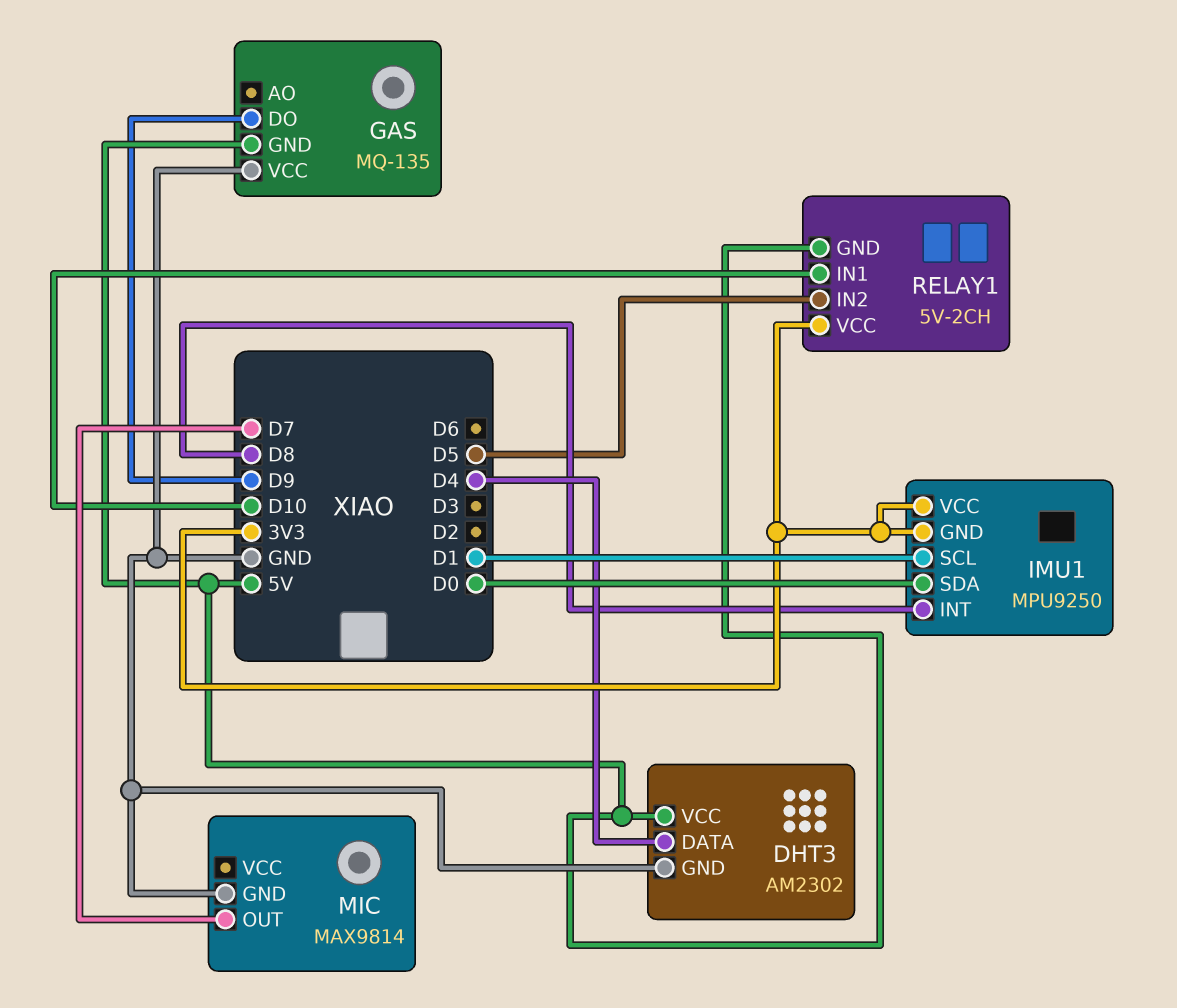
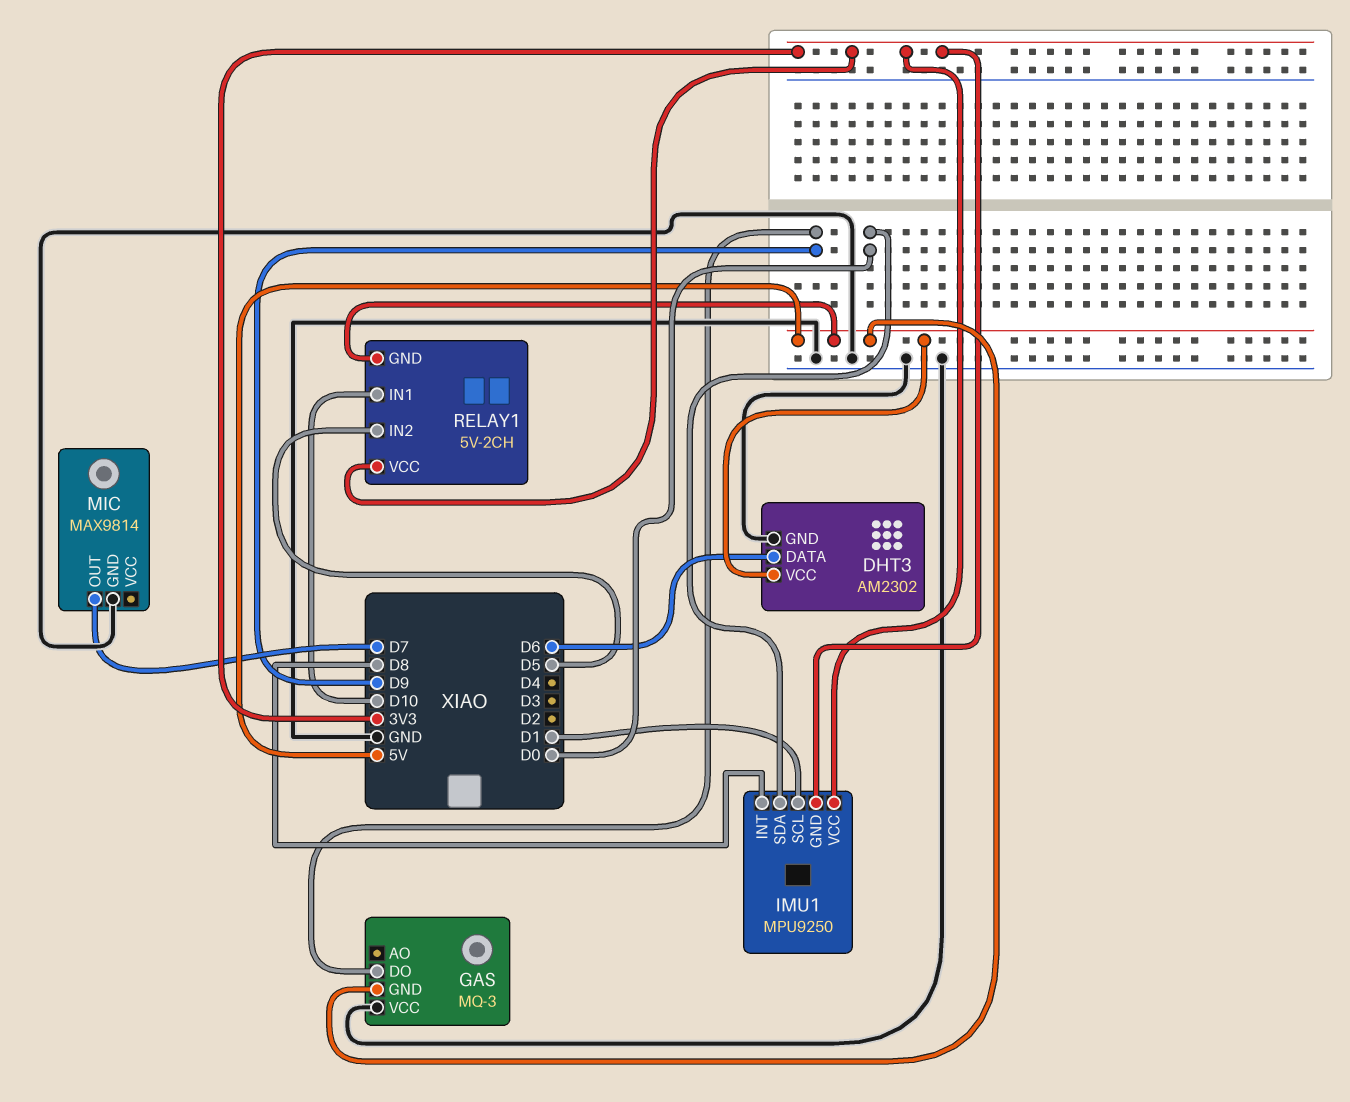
DHT3 pin DATA: D4 -> D6
GAS: MQ-135 -> MQ-3

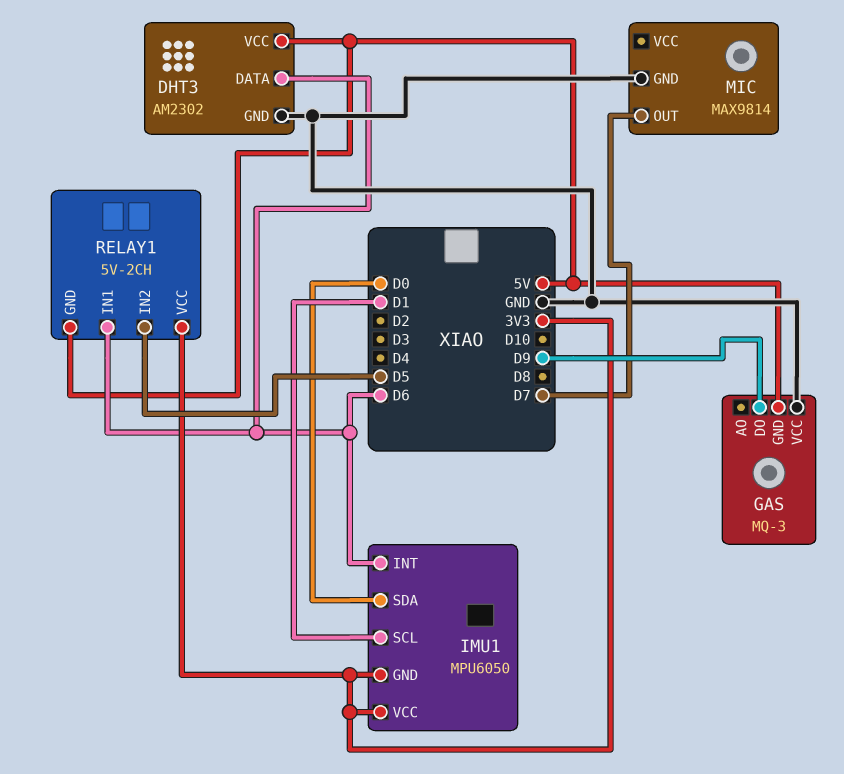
IMU1: MPU9250 -> MPU6050
IMU1 pin INT: D8 -> D6
RELAY1 pin IN1: D10 -> D6

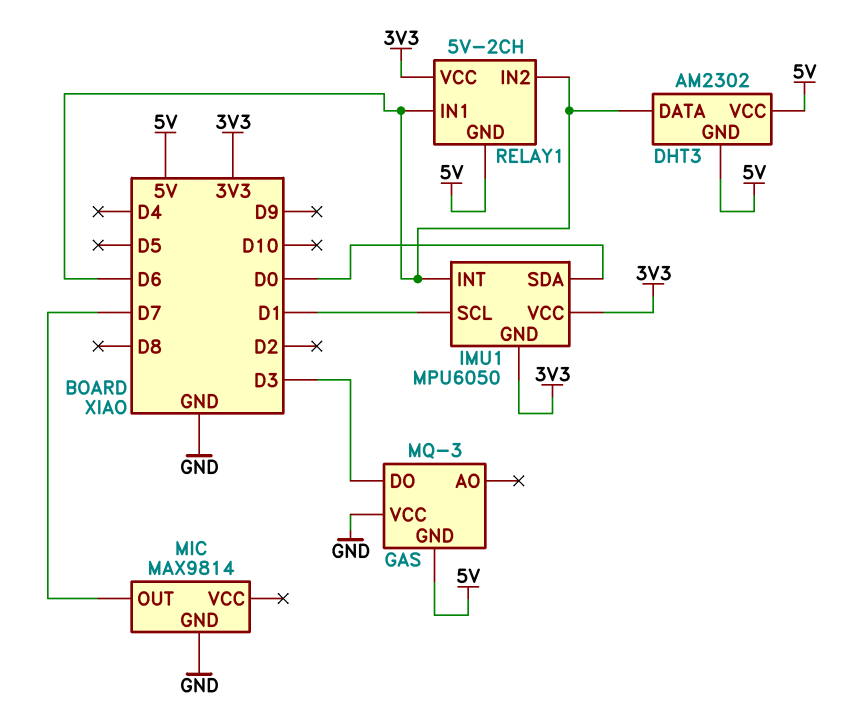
DHT3 pin GND: GND -> 5V
GAS pin DO: D9 -> D3
RELAY1 pin IN2: D5 -> D6

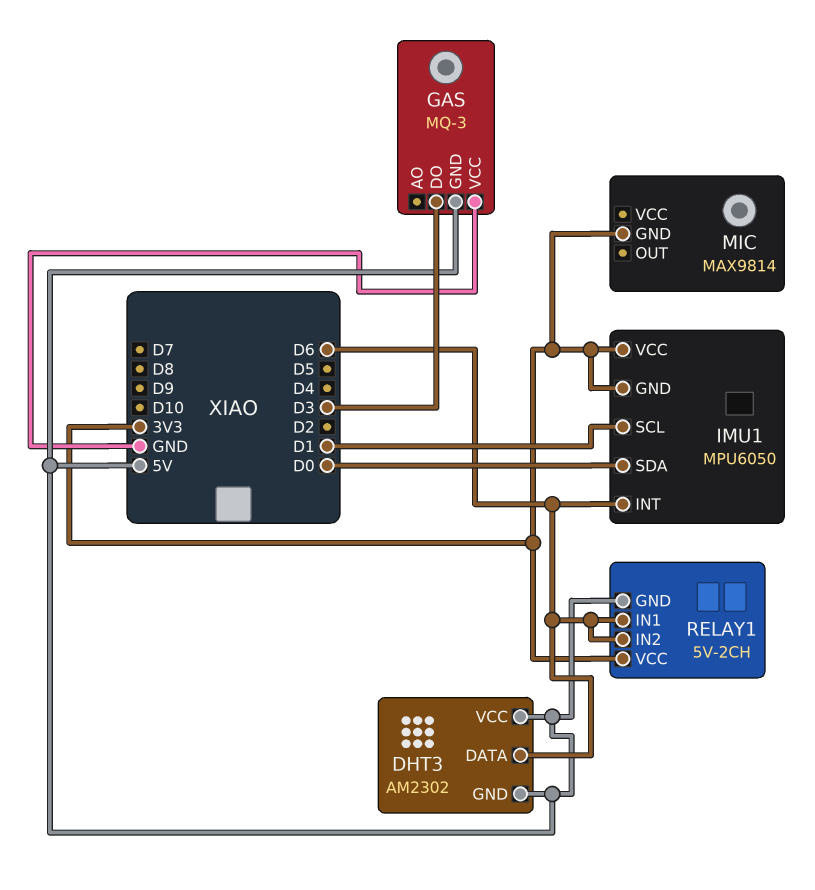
MIC pin GND: GND -> 3V3
MIC pin OUT: D7 -> none

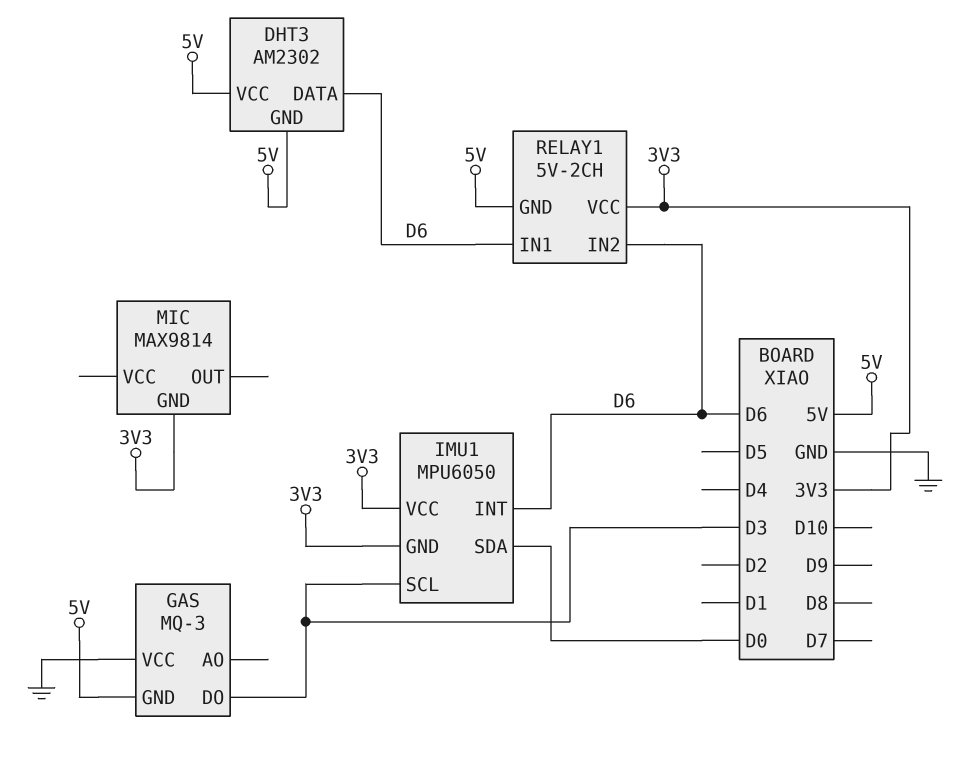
IMU1 pin SCL: D1 -> D3

